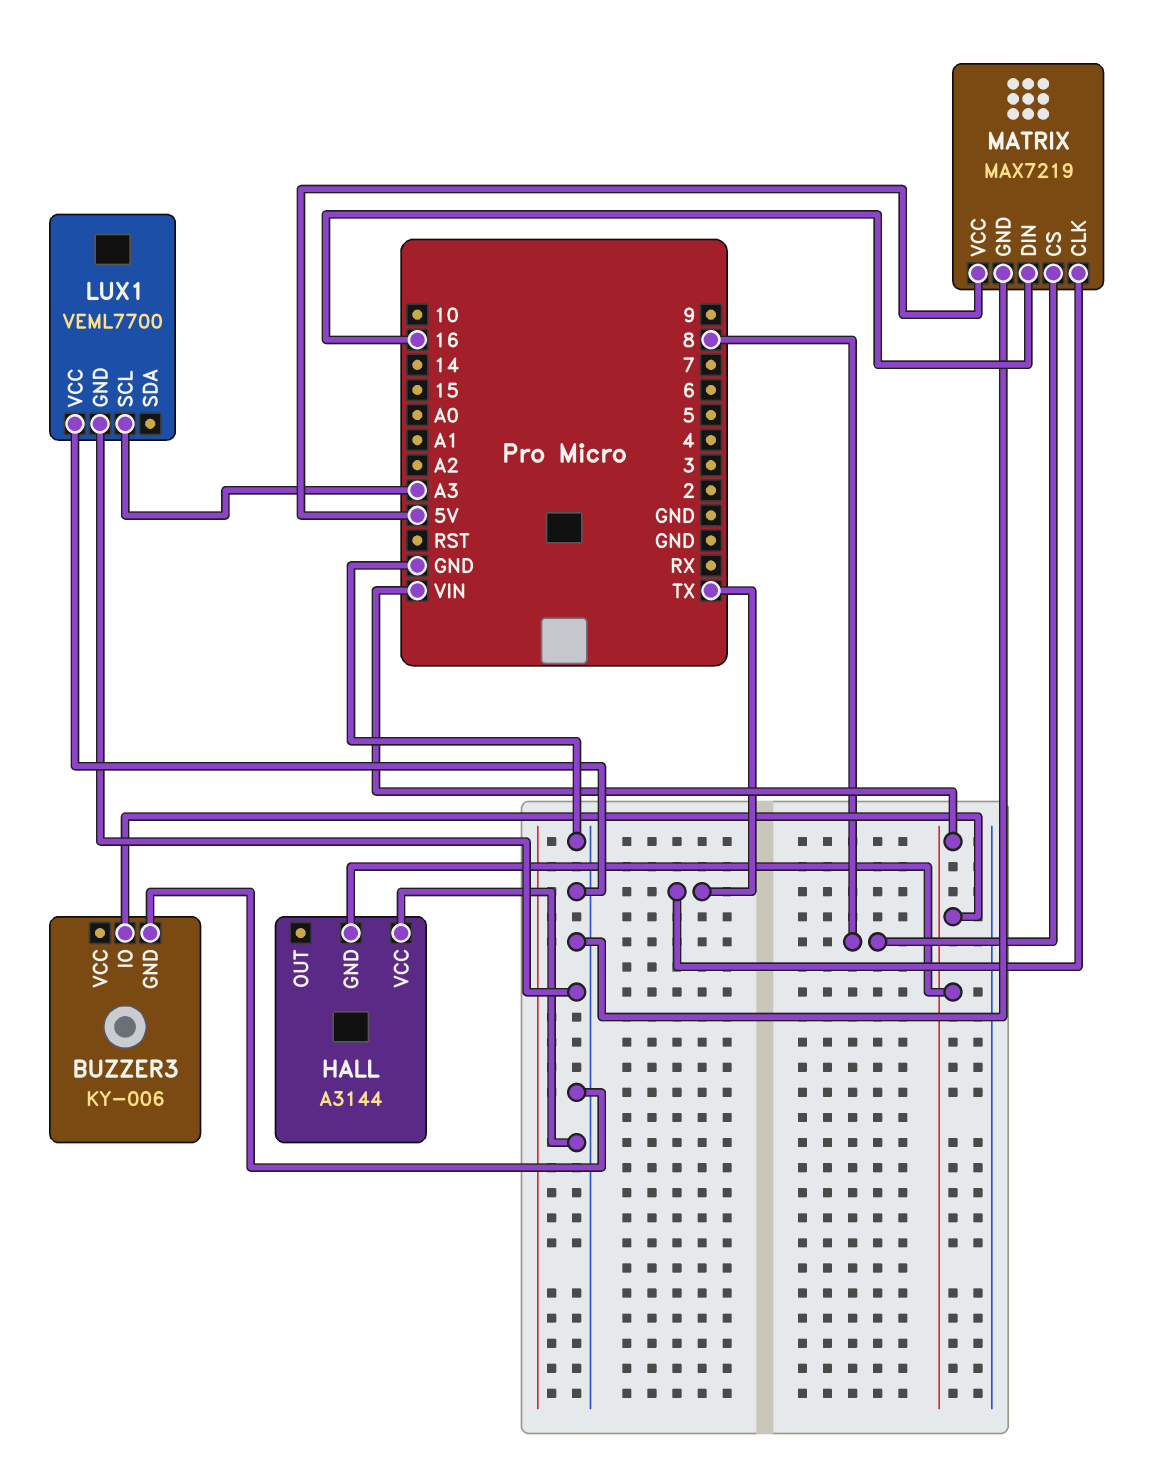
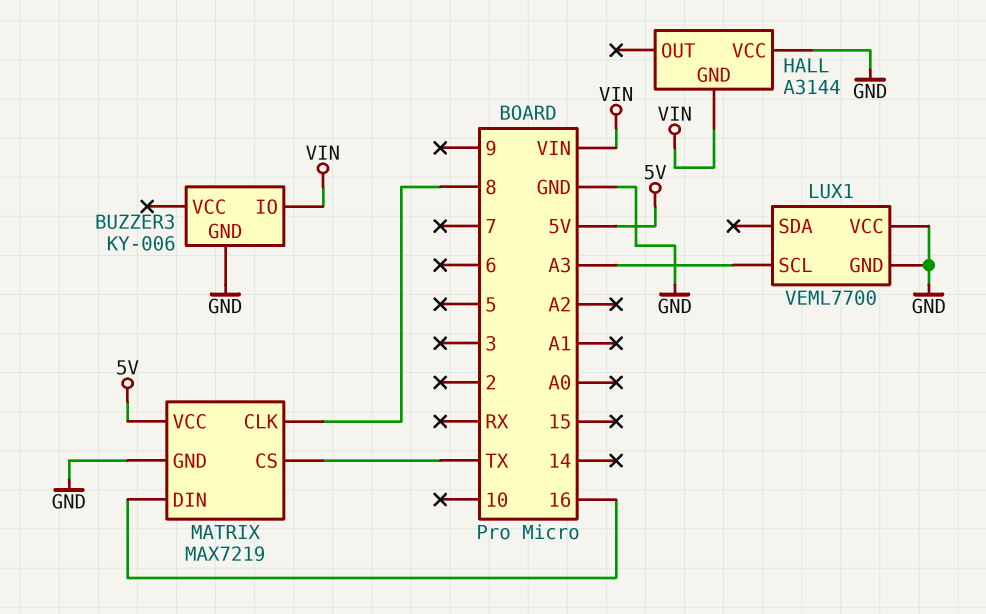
MATRIX pin CLK: TX -> 8
MATRIX pin CS: 8 -> TX

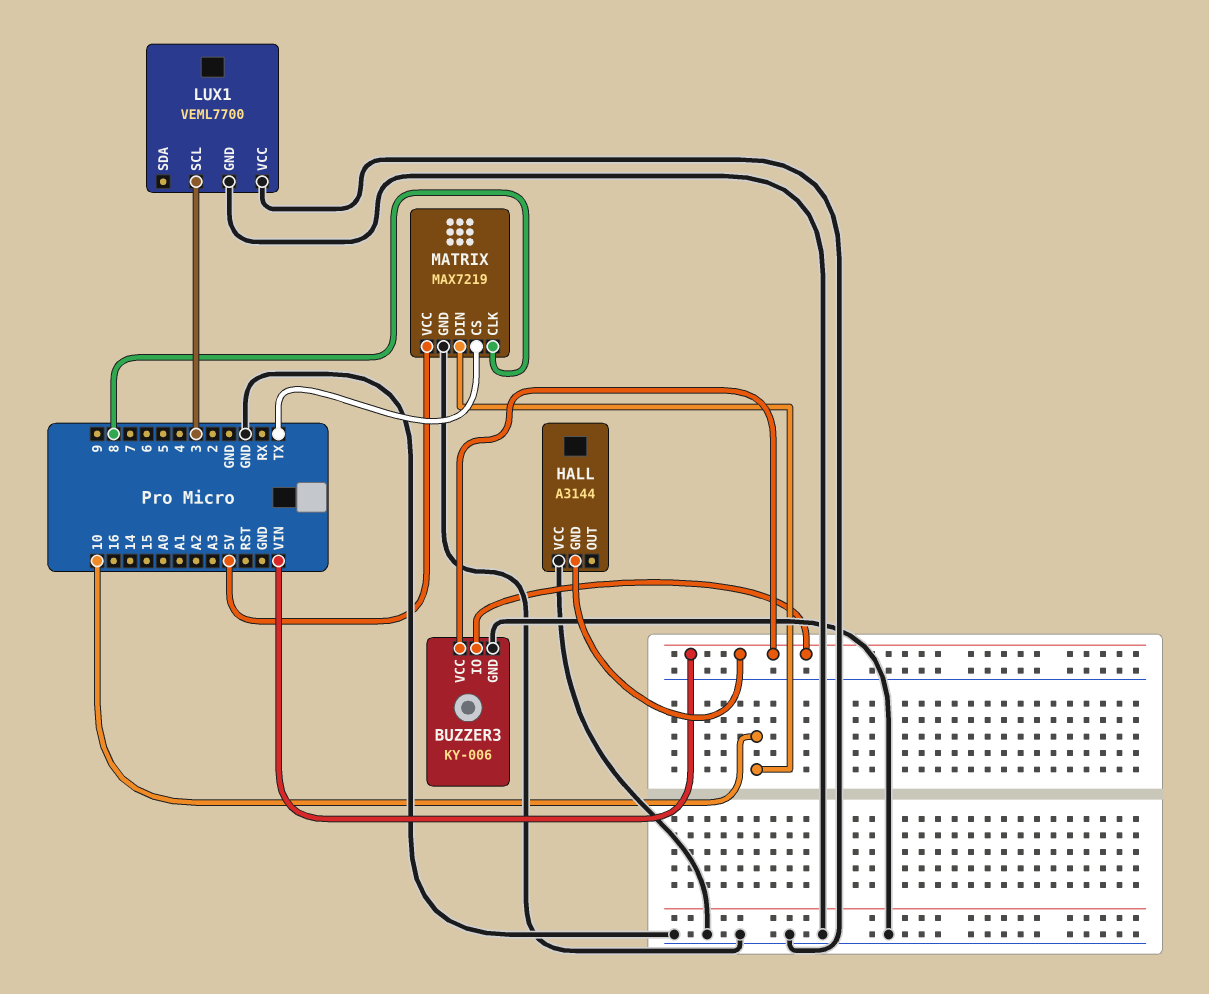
BUZZER3 pin VCC: none -> VIN
LUX1 pin SCL: A3 -> 3
MATRIX pin DIN: 16 -> 10

